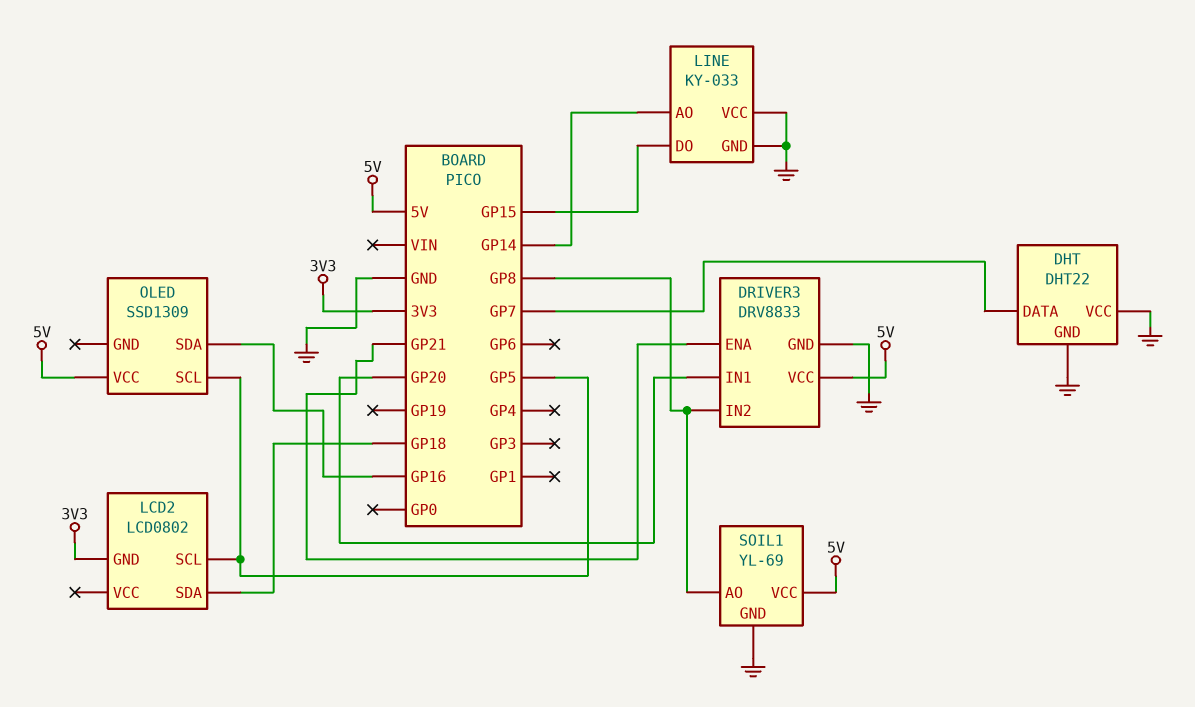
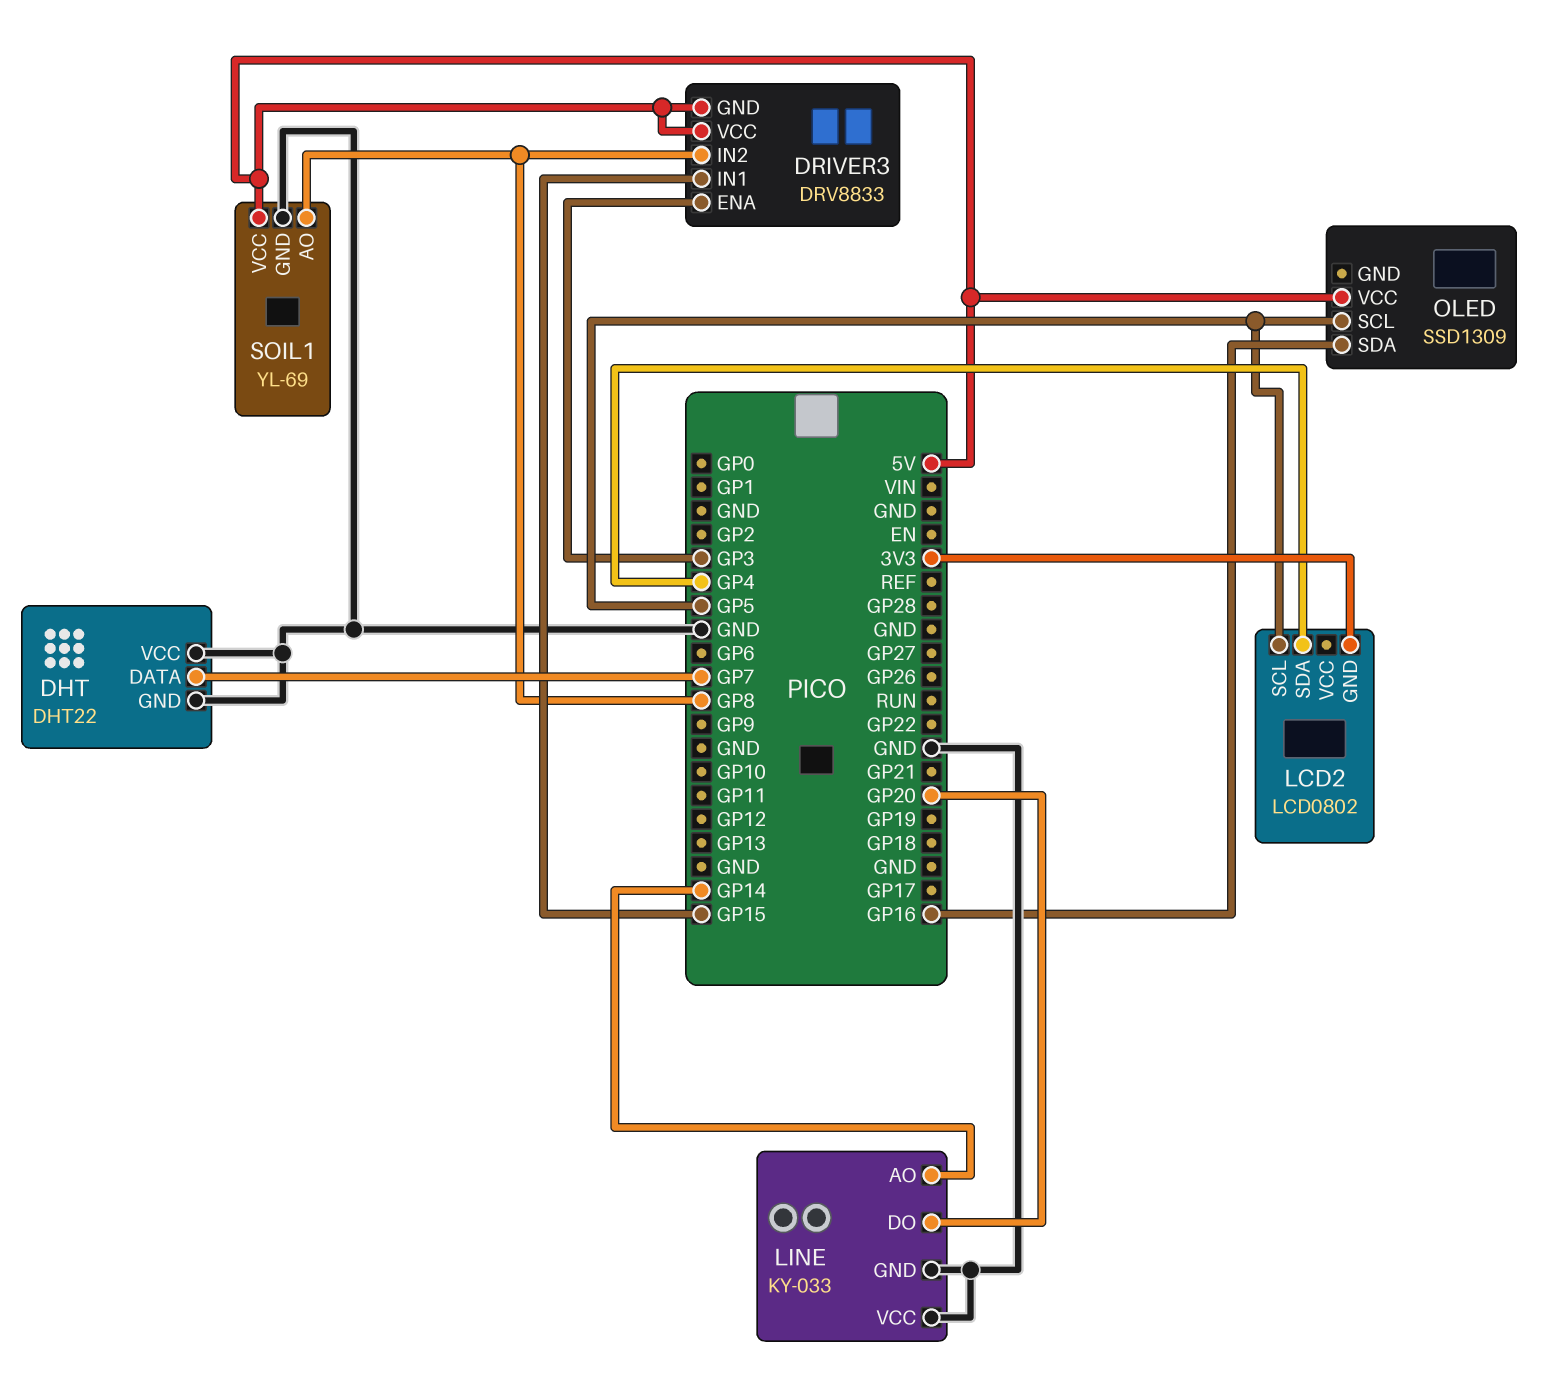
DRIVER3 pin ENA: GP21 -> GP3
DRIVER3 pin GND: GND -> 5V
DRIVER3 pin IN1: GP20 -> GP15
LCD2 pin SDA: GP18 -> GP4
LINE pin DO: GP15 -> GP20

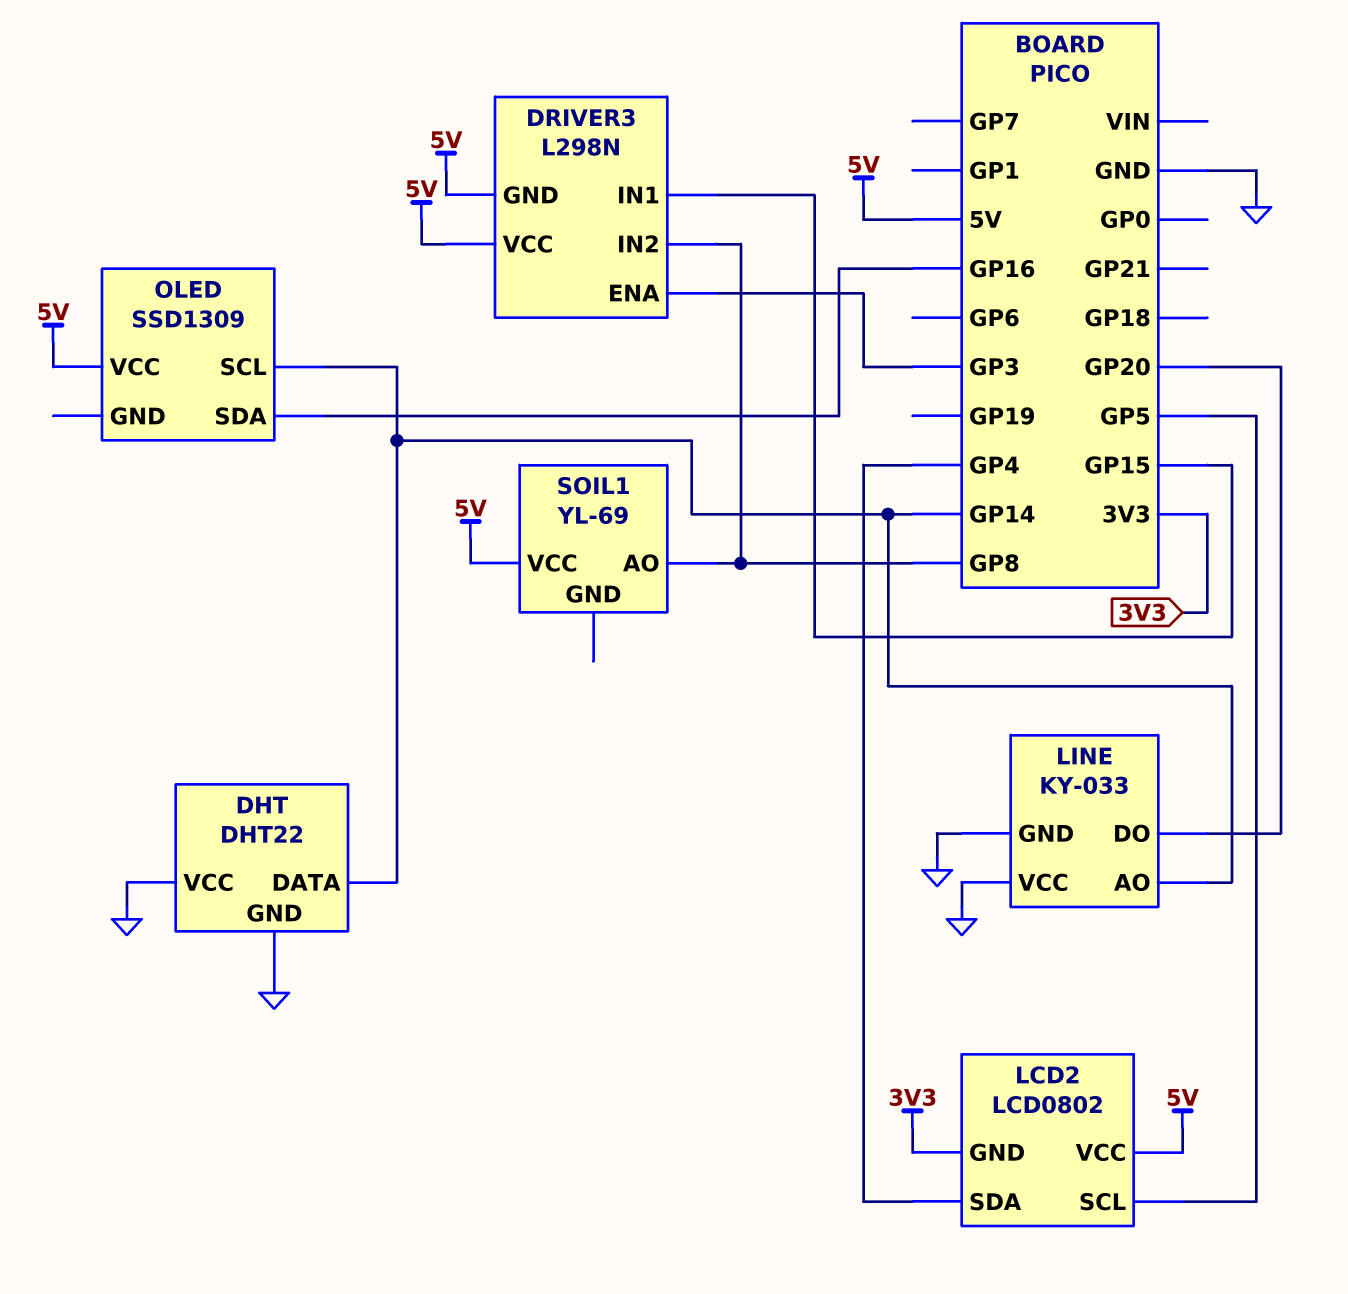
DHT pin DATA: GP7 -> GP14
DRIVER3: DRV8833 -> L298N
LCD2 pin VCC: none -> 5V
OLED pin SCL: GP5 -> GP14
SOIL1 pin GND: GND -> none

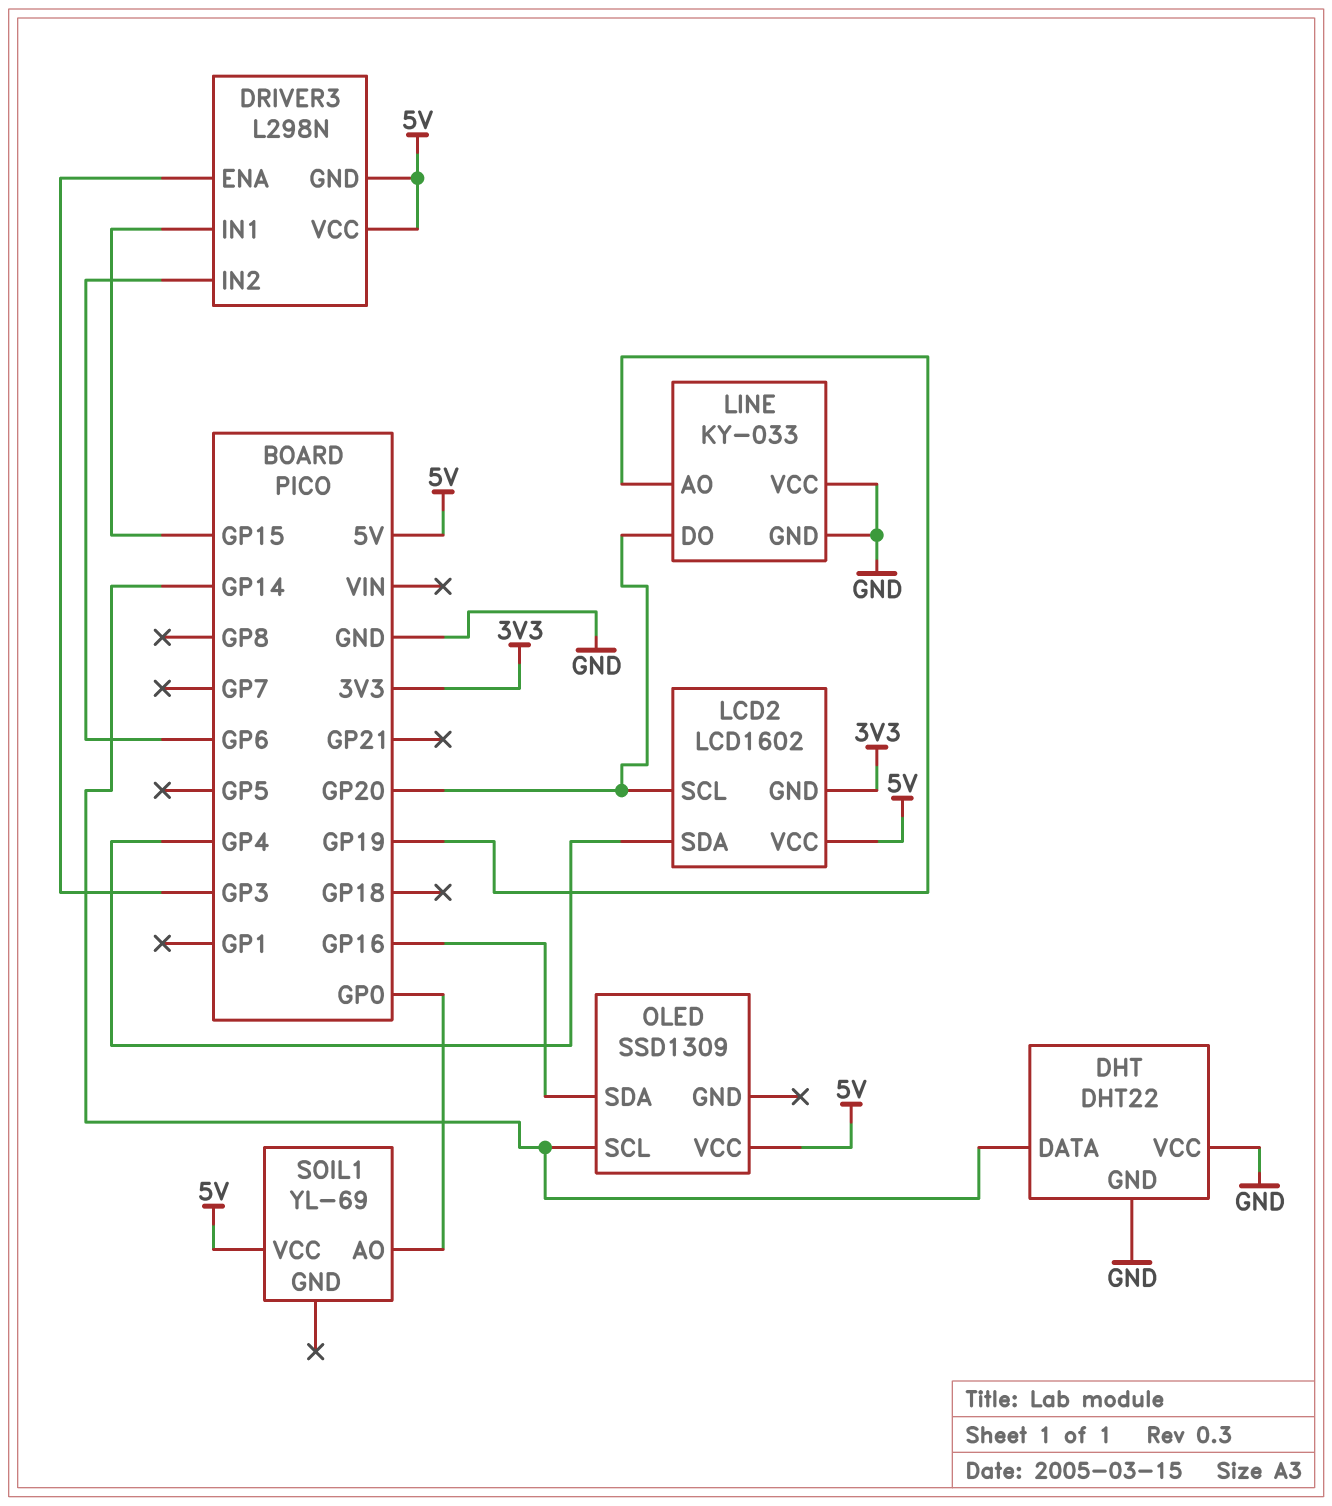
DRIVER3 pin IN2: GP8 -> GP6
LCD2: LCD0802 -> LCD1602
LCD2 pin SCL: GP5 -> GP20
LINE pin AO: GP14 -> GP19
SOIL1 pin AO: GP8 -> GP0

